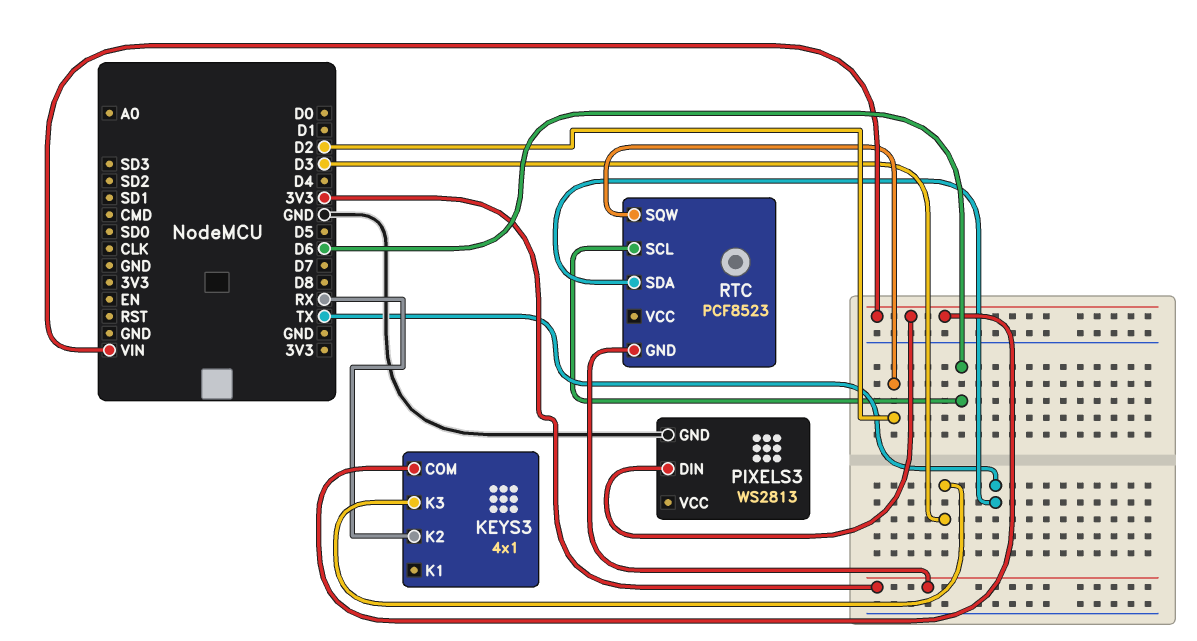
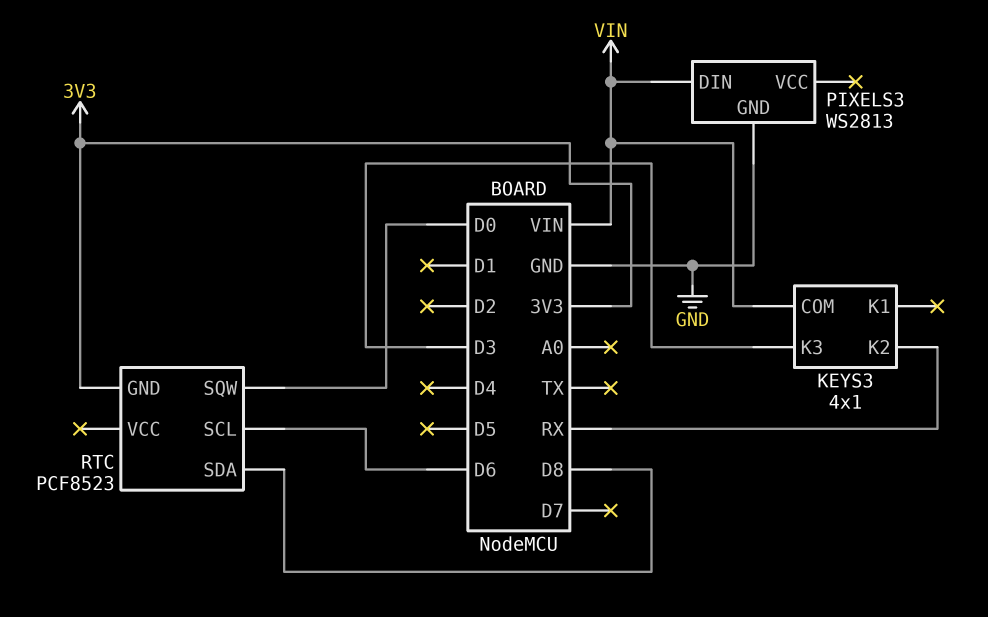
RTC pin SDA: TX -> D8
RTC pin SQW: D2 -> D0

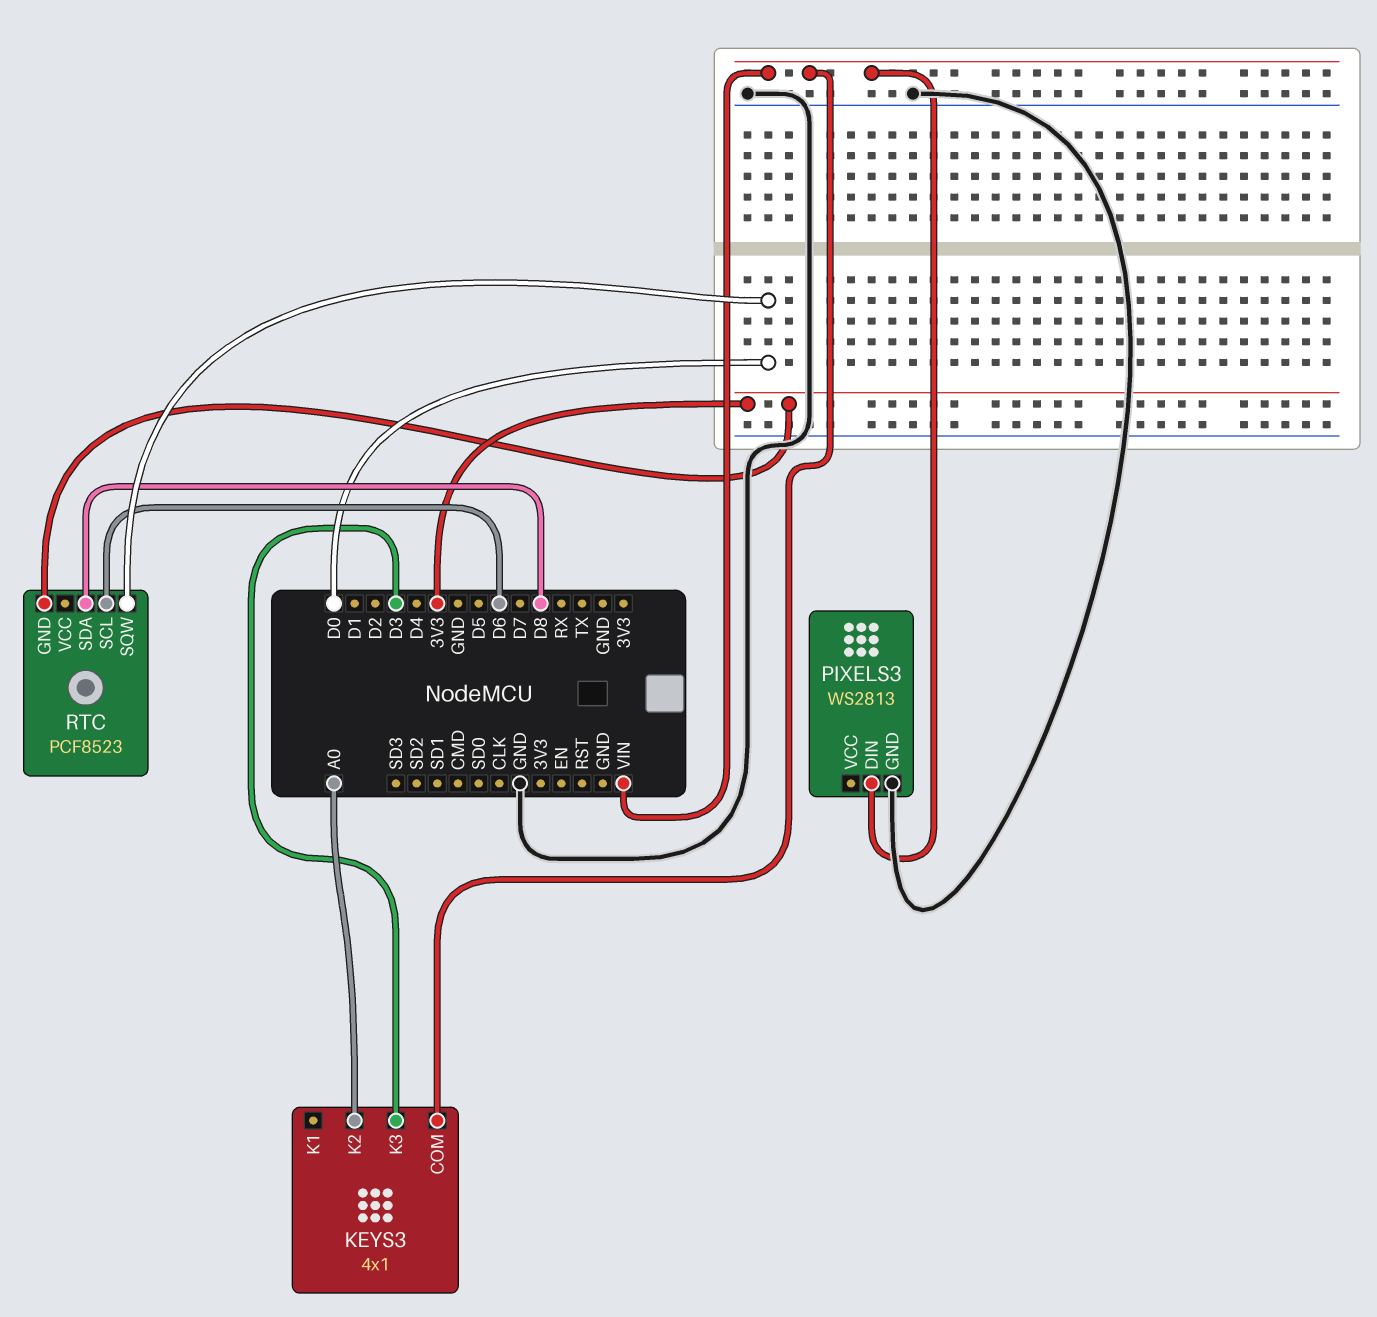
KEYS3 pin K2: RX -> A0

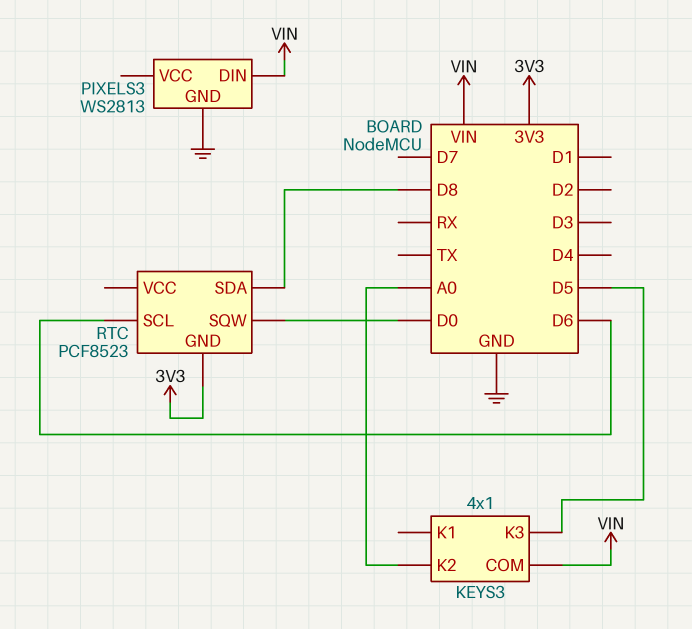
KEYS3 pin K3: D3 -> D5

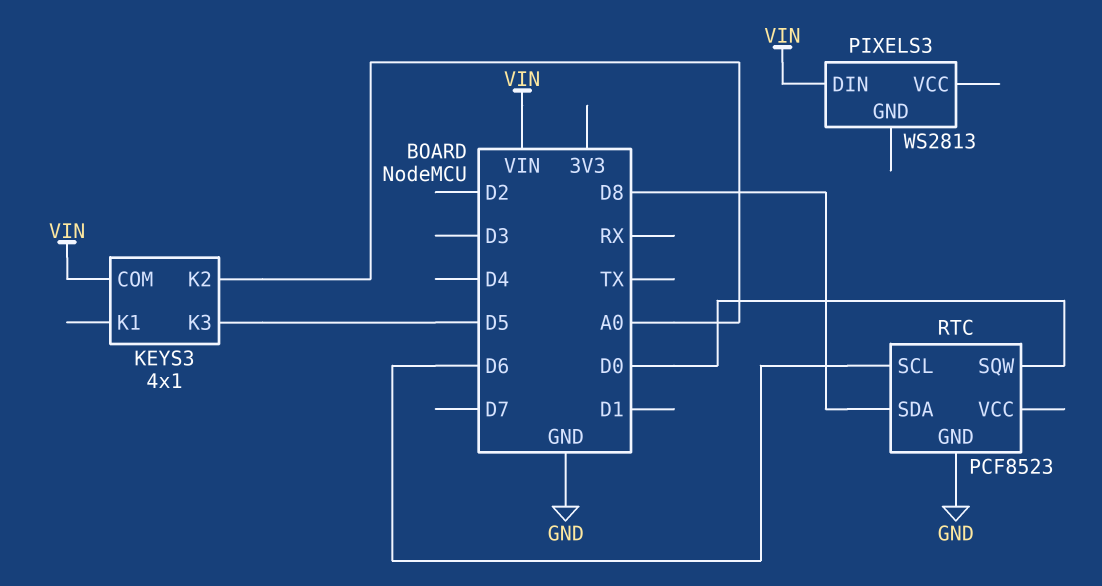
PIXELS3 pin GND: GND -> none
RTC pin GND: 3V3 -> GND

